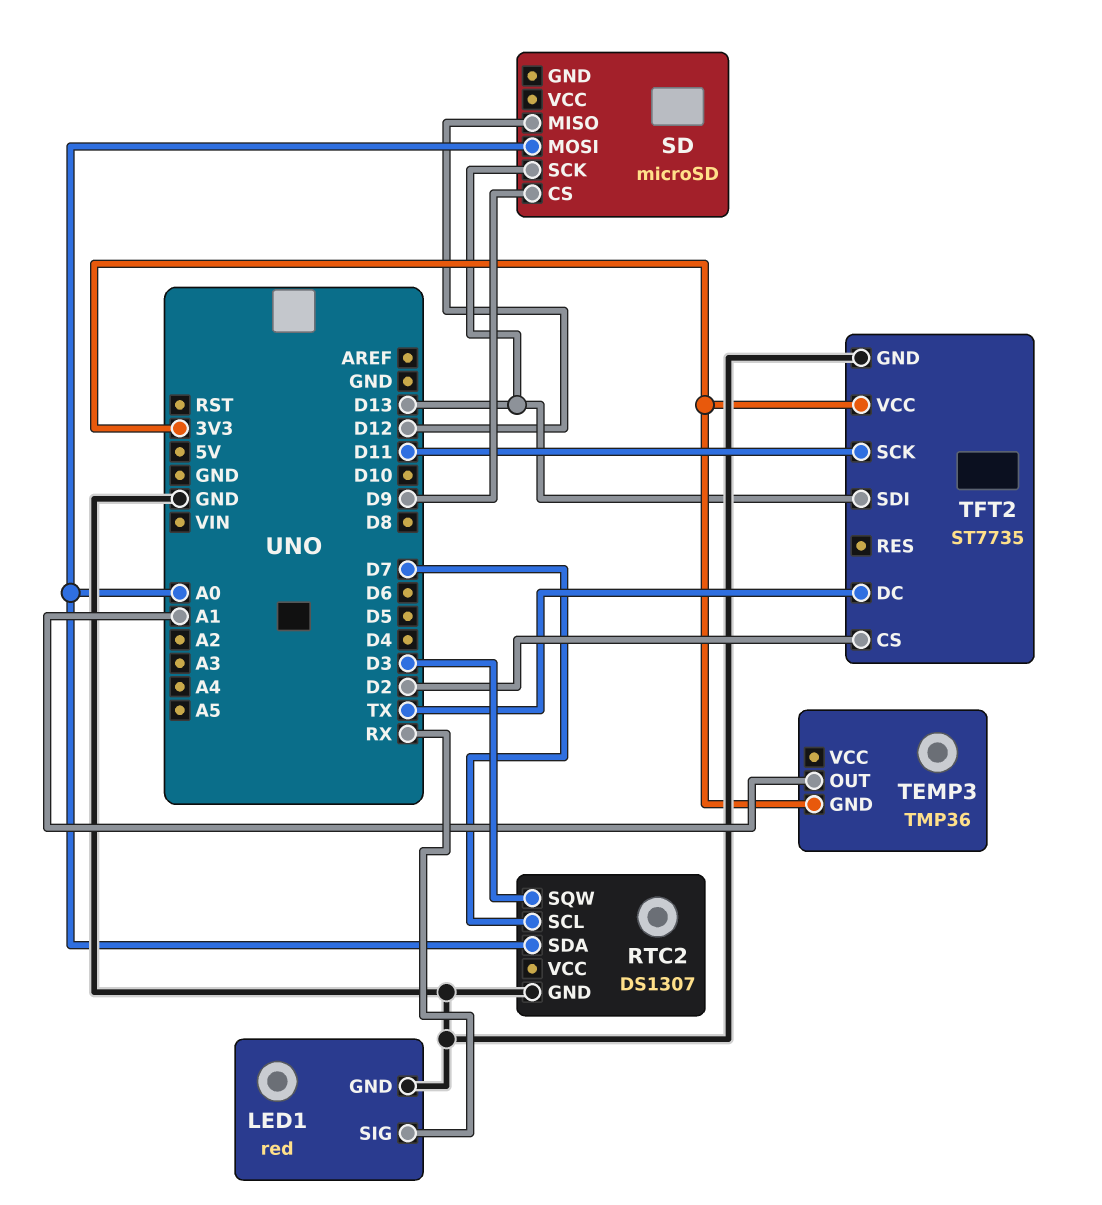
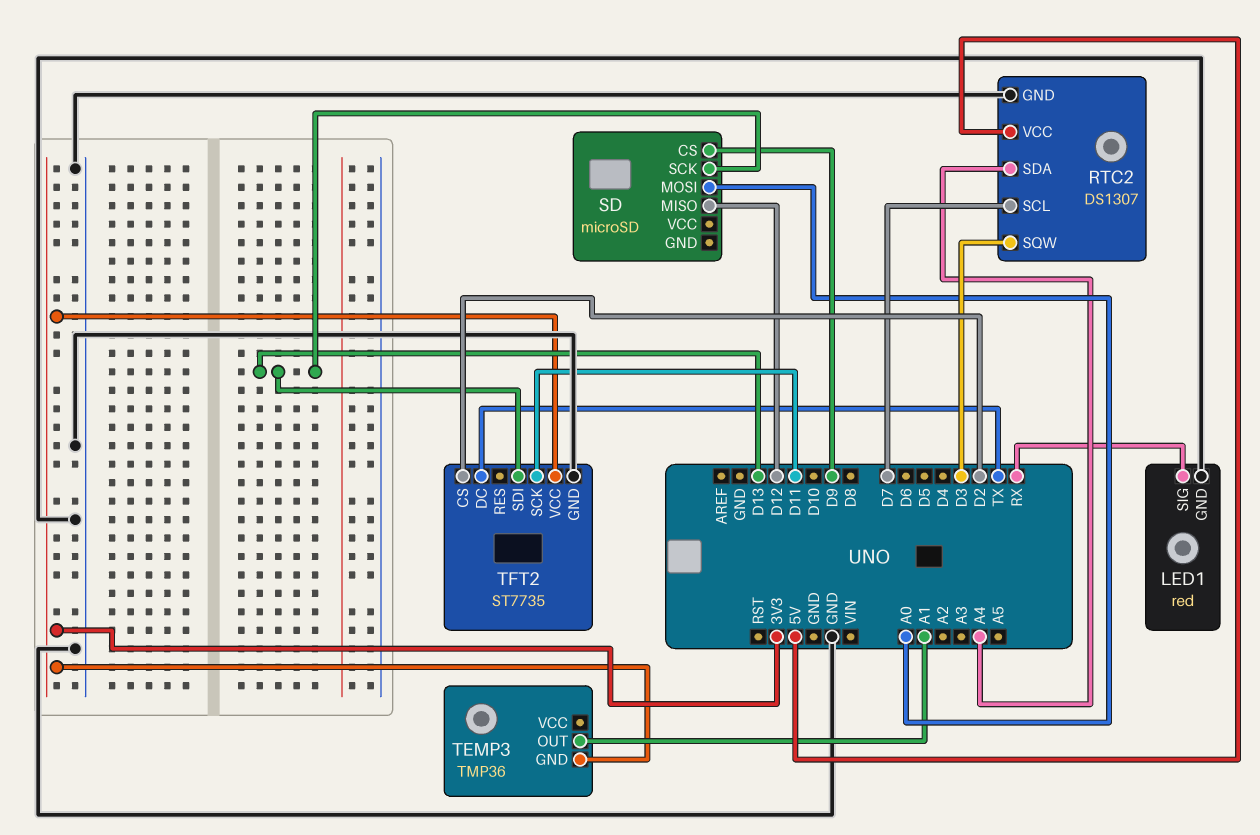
RTC2 pin SDA: A0 -> A4
RTC2 pin VCC: none -> 5V

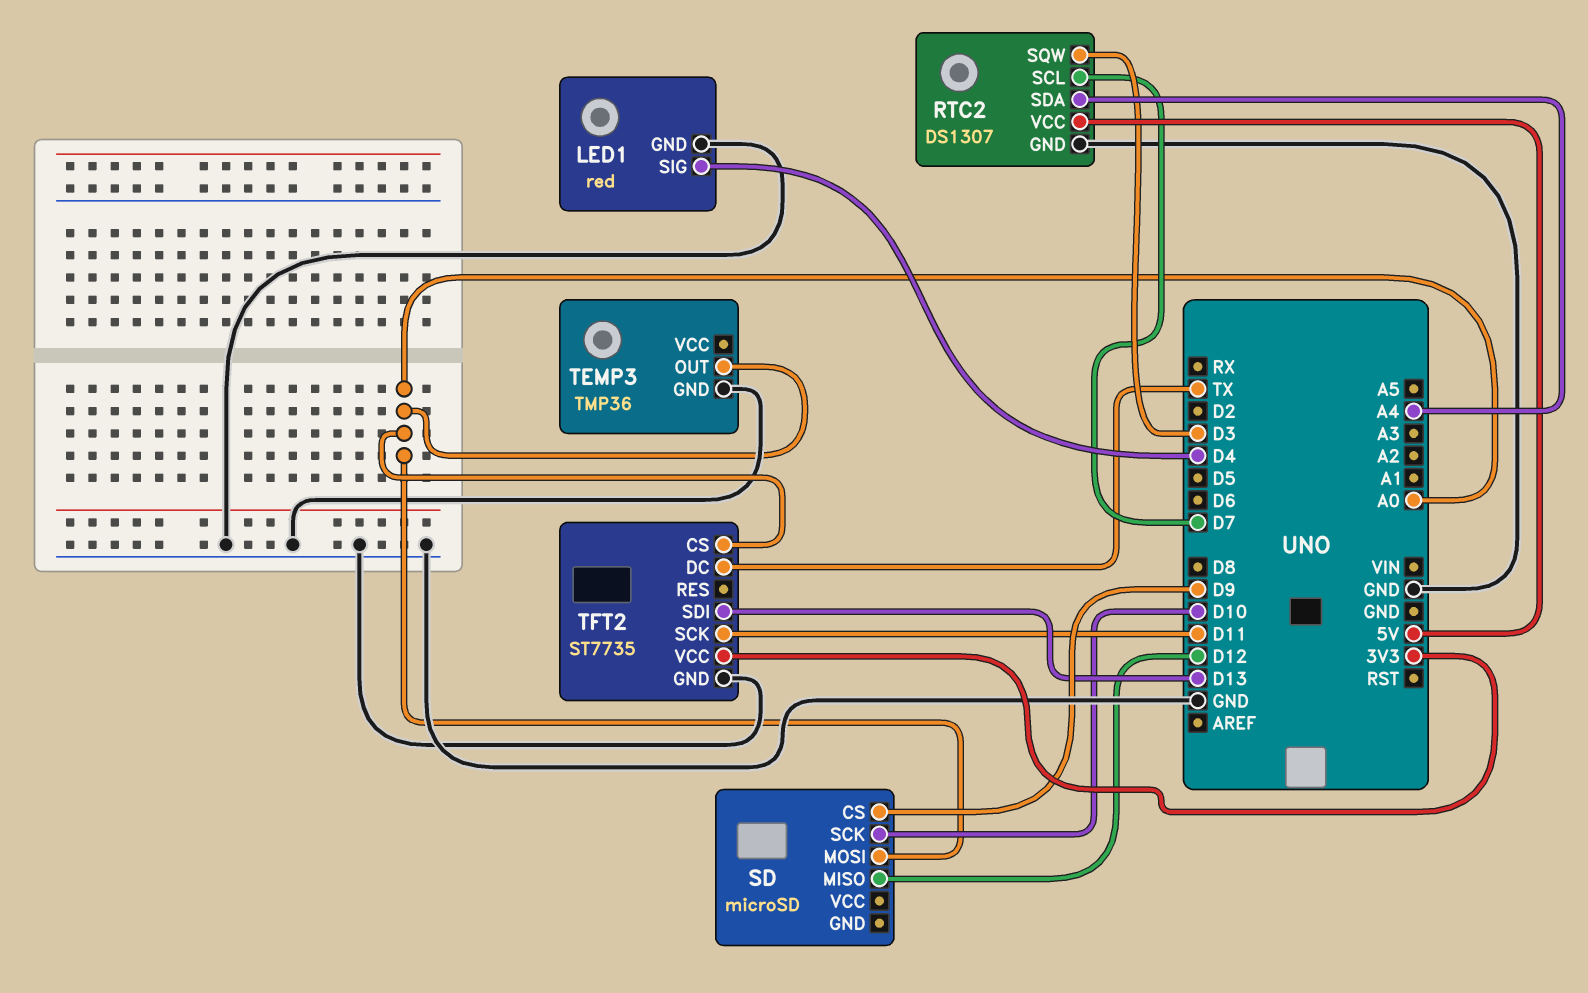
LED1 pin SIG: RX -> D4
SD pin SCK: D13 -> D10
TEMP3 pin GND: 3V3 -> GND
TEMP3 pin OUT: A1 -> A0
TFT2 pin CS: D2 -> A0

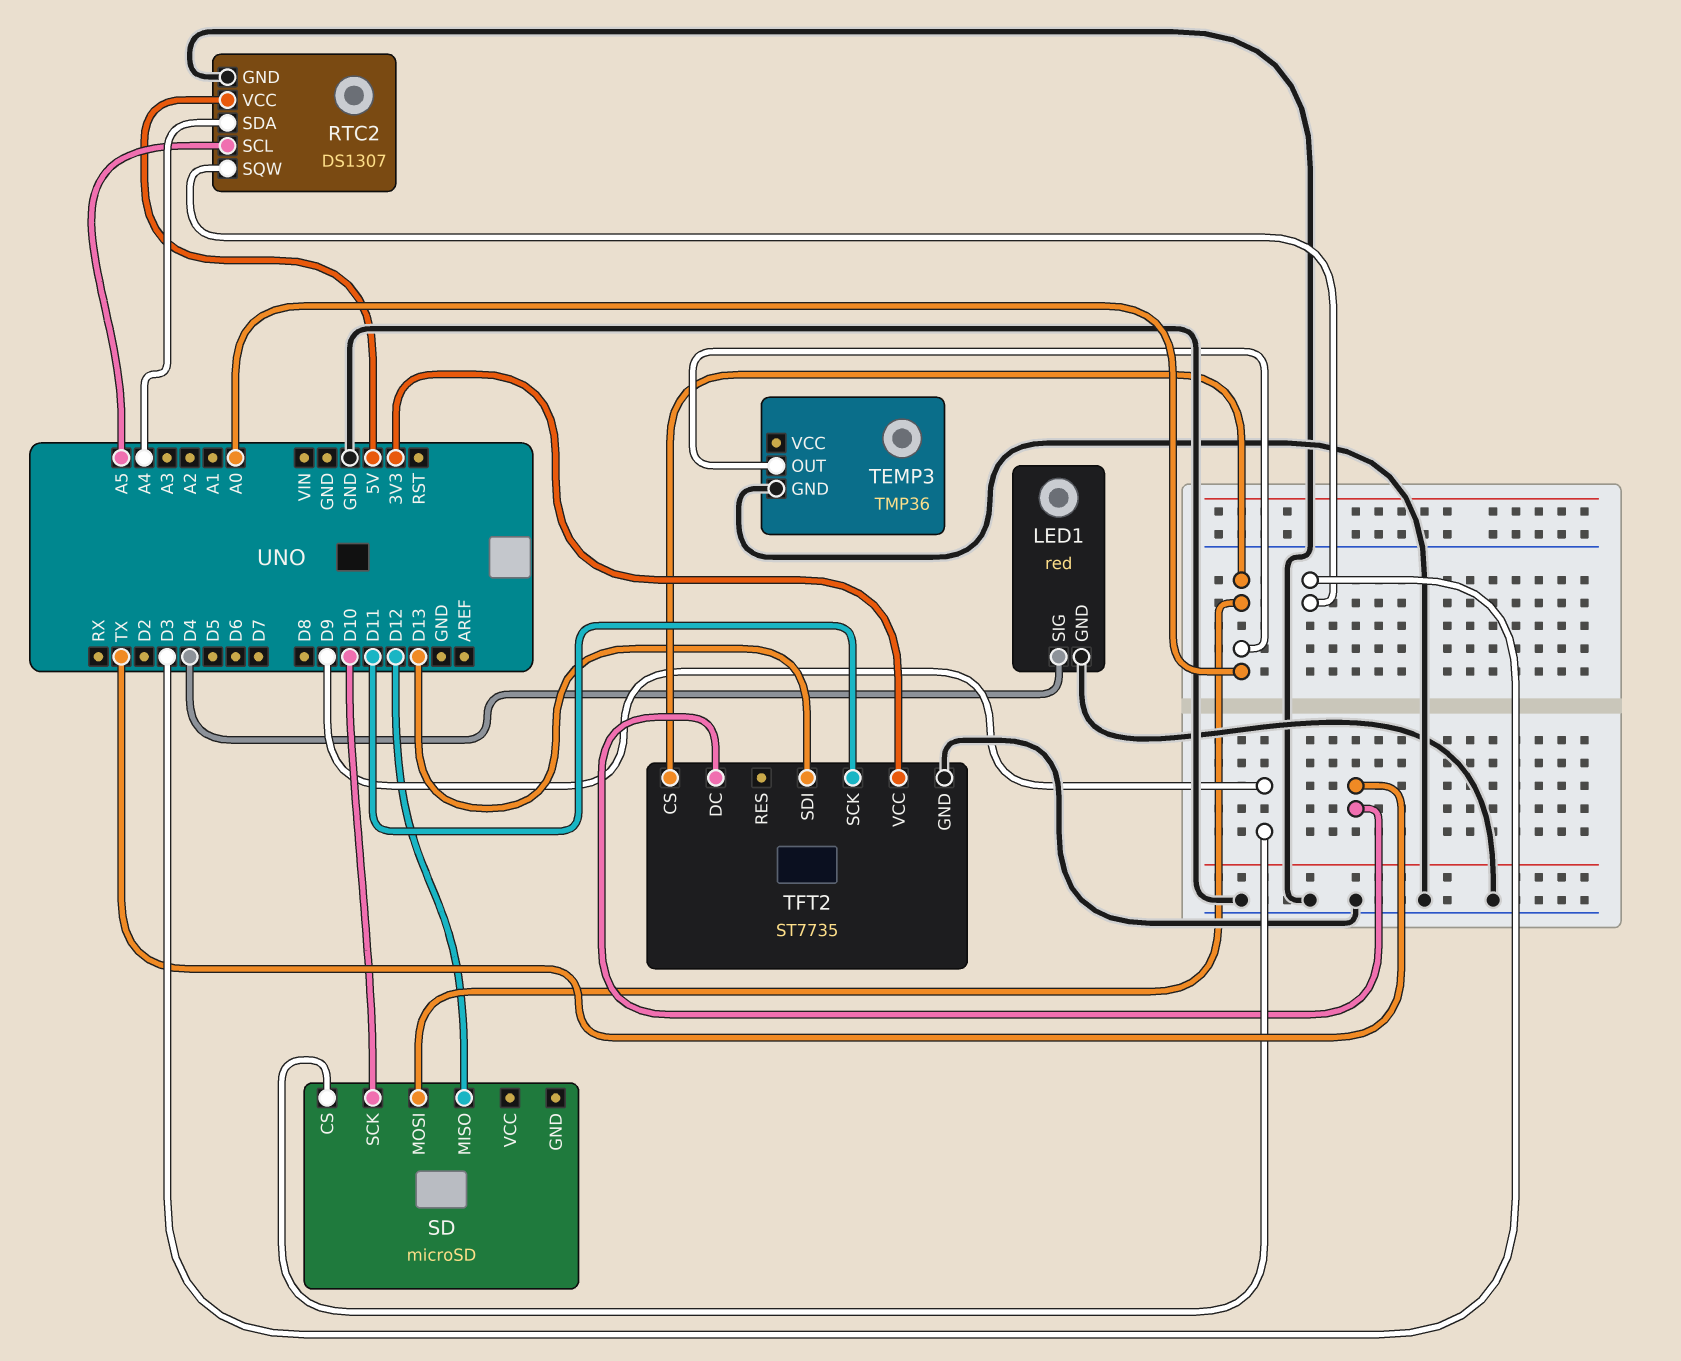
RTC2 pin SCL: D7 -> A5

